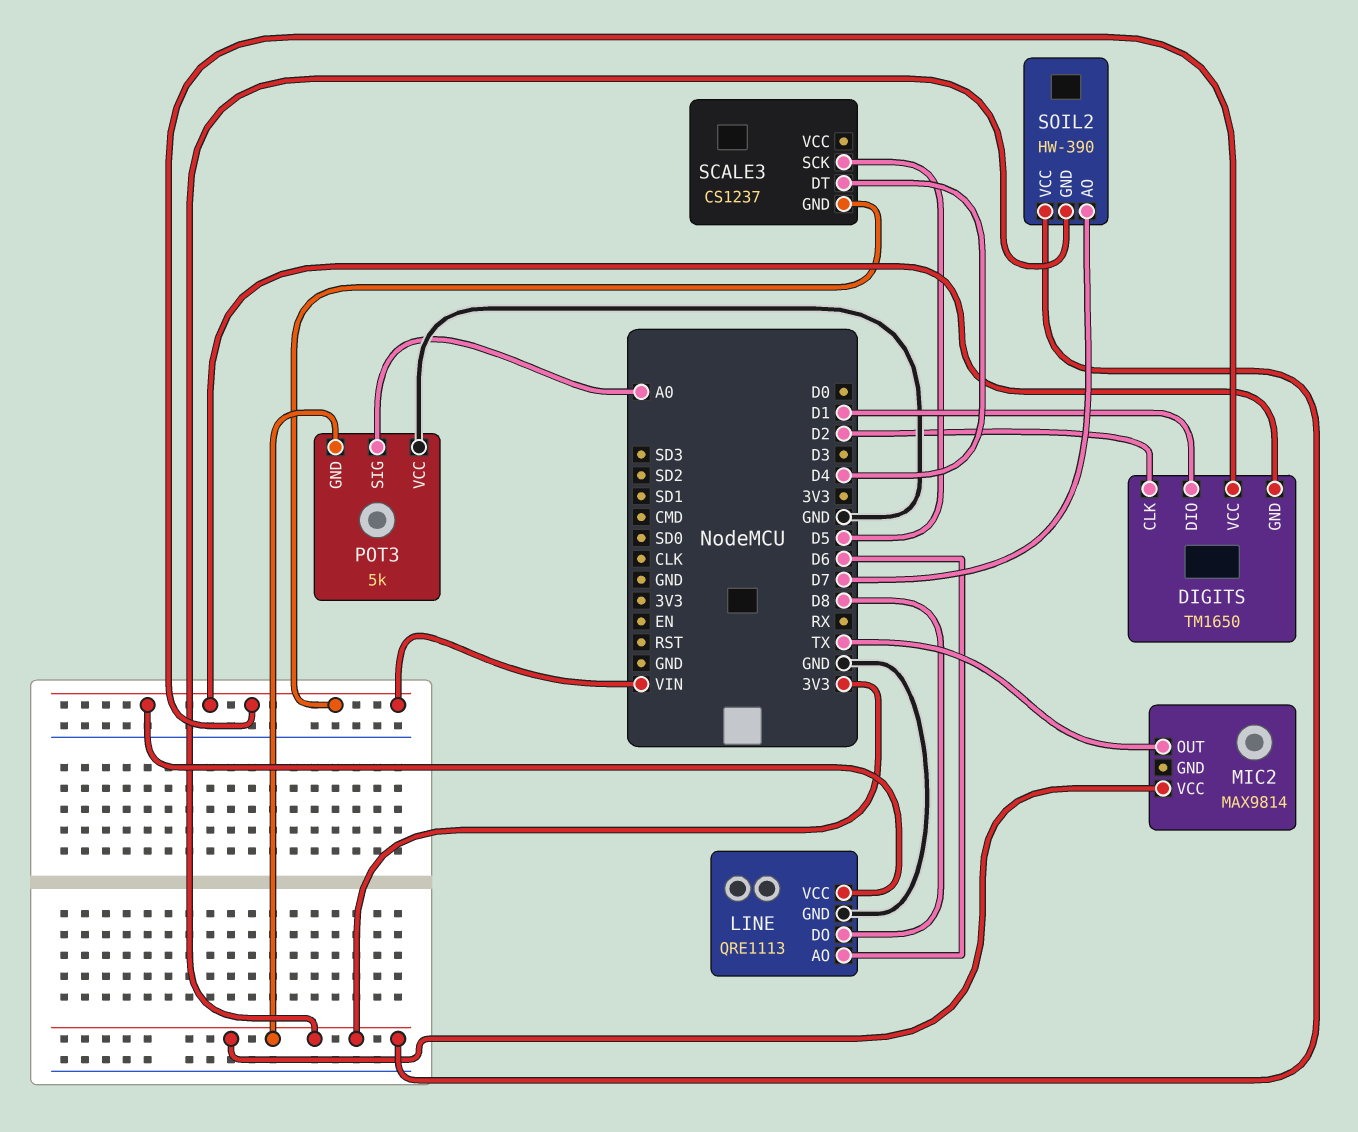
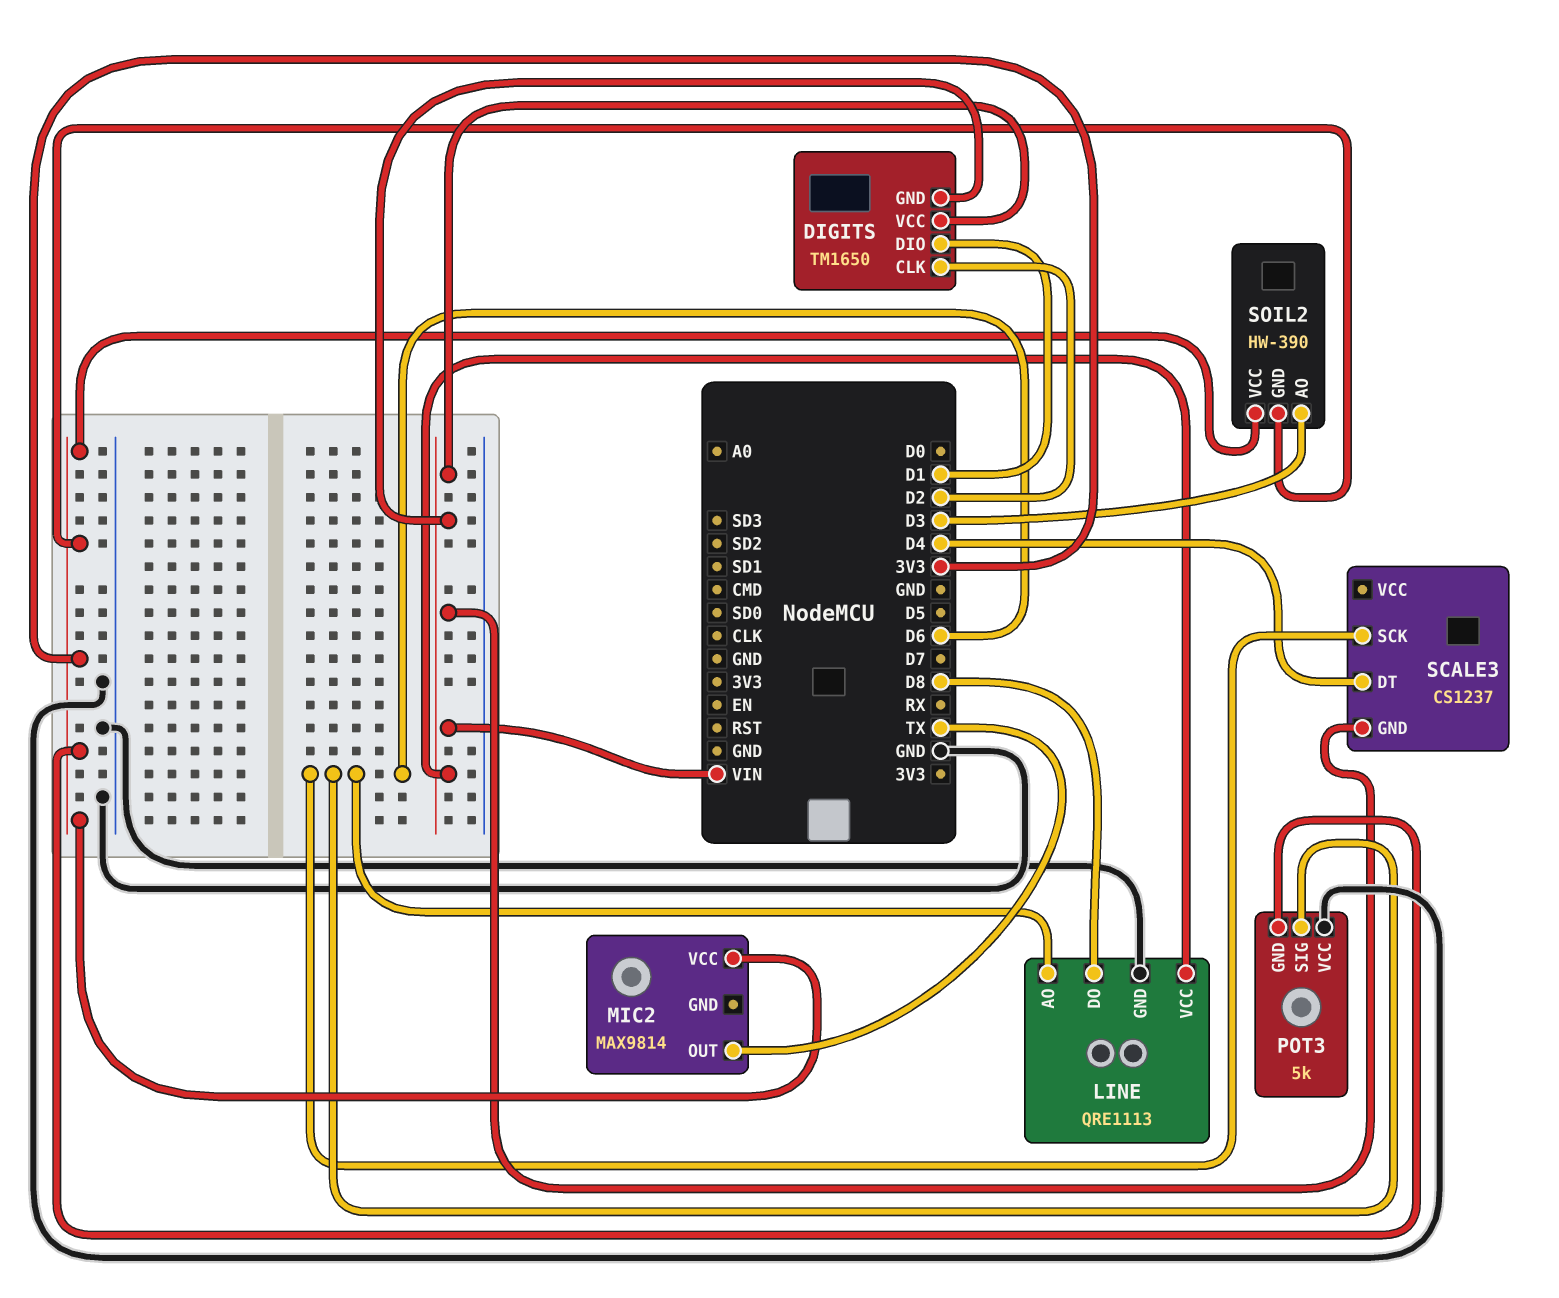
POT3 pin SIG: A0 -> D6
SCALE3 pin SCK: D5 -> D6
SOIL2 pin AO: D7 -> D3

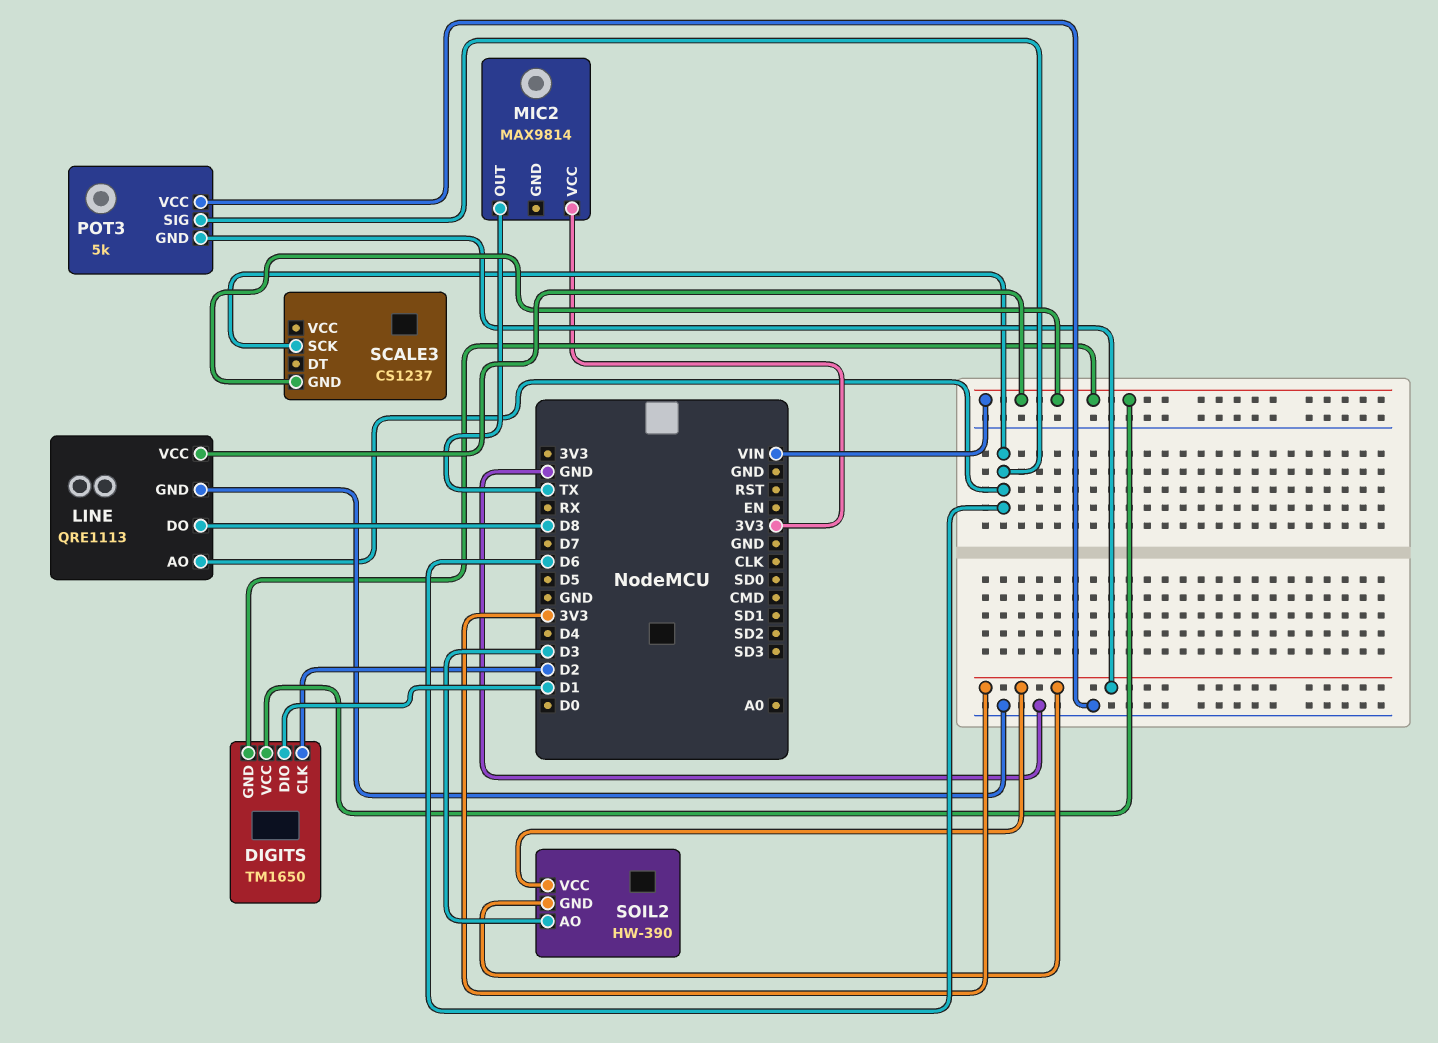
SCALE3 pin DT: D4 -> none

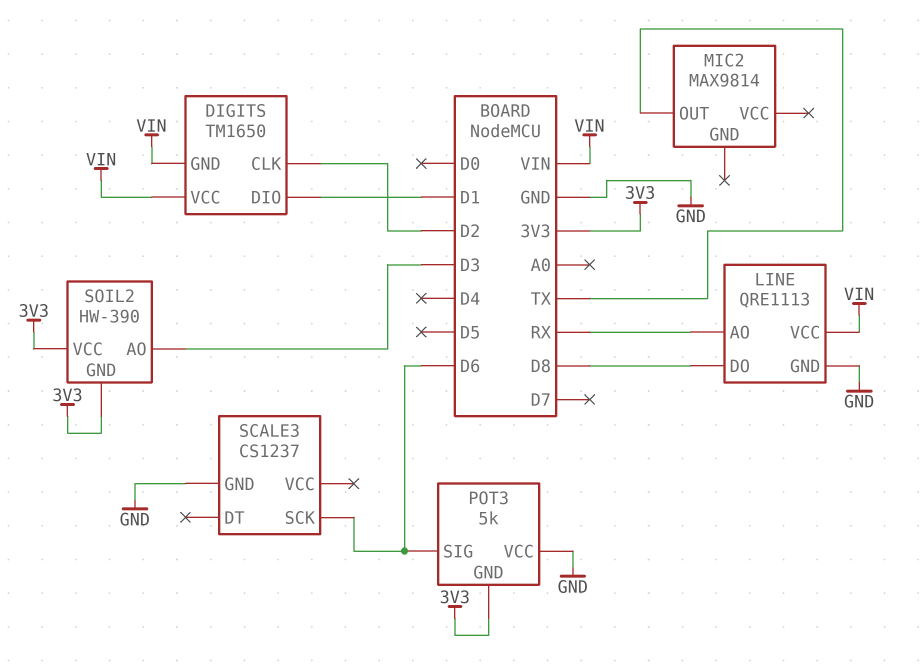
LINE pin AO: D6 -> RX
MIC2 pin VCC: 3V3 -> none
SCALE3 pin GND: VIN -> GND

